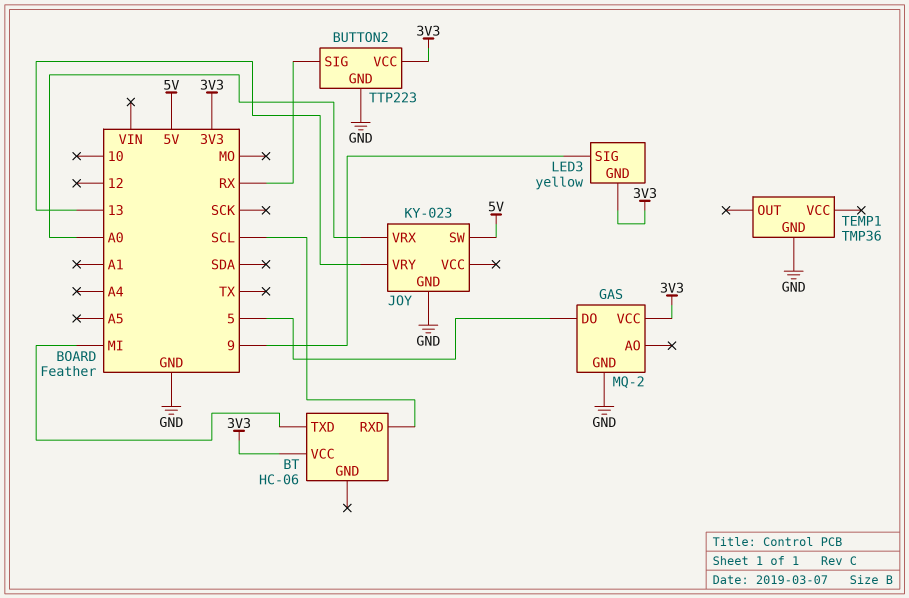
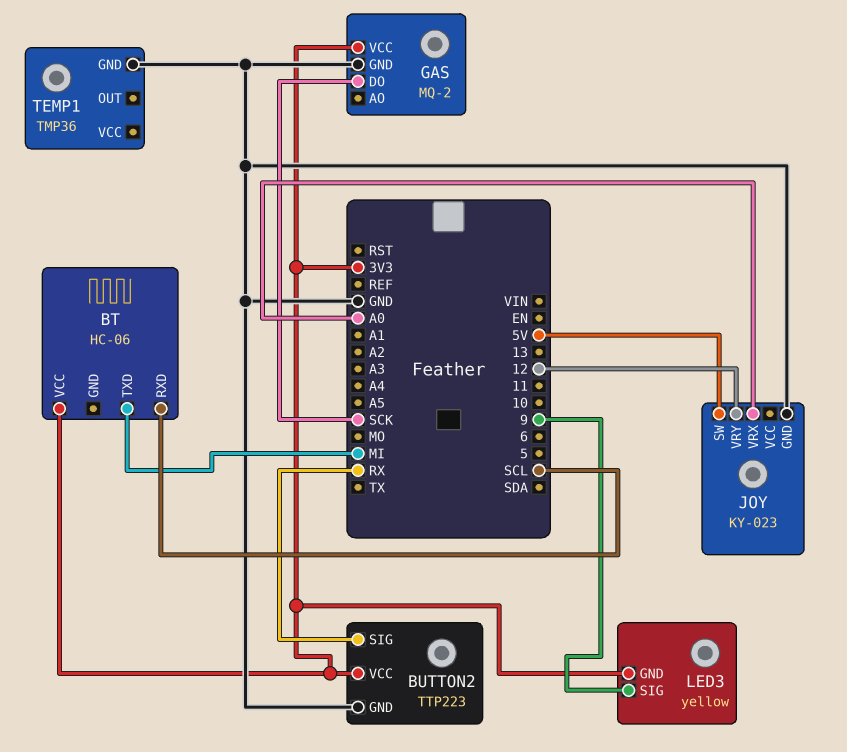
GAS pin DO: 5 -> SCK
JOY pin VRY: 13 -> 12

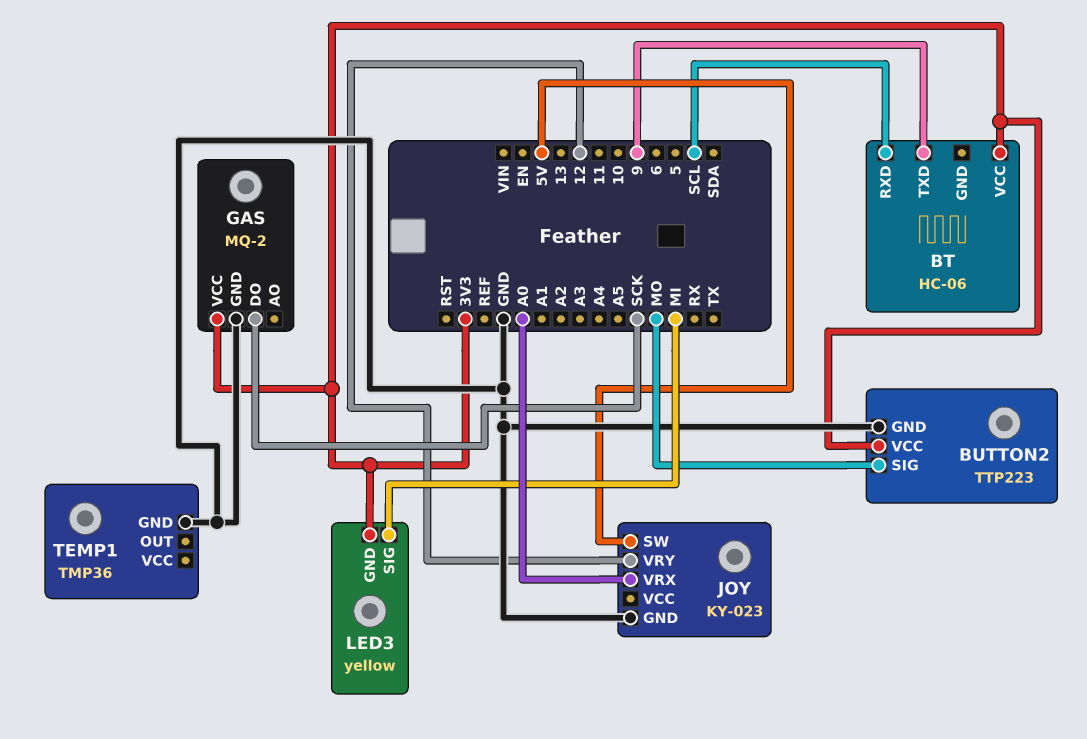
BT pin TXD: MI -> 9
BUTTON2 pin SIG: RX -> MO
LED3 pin SIG: 9 -> MI

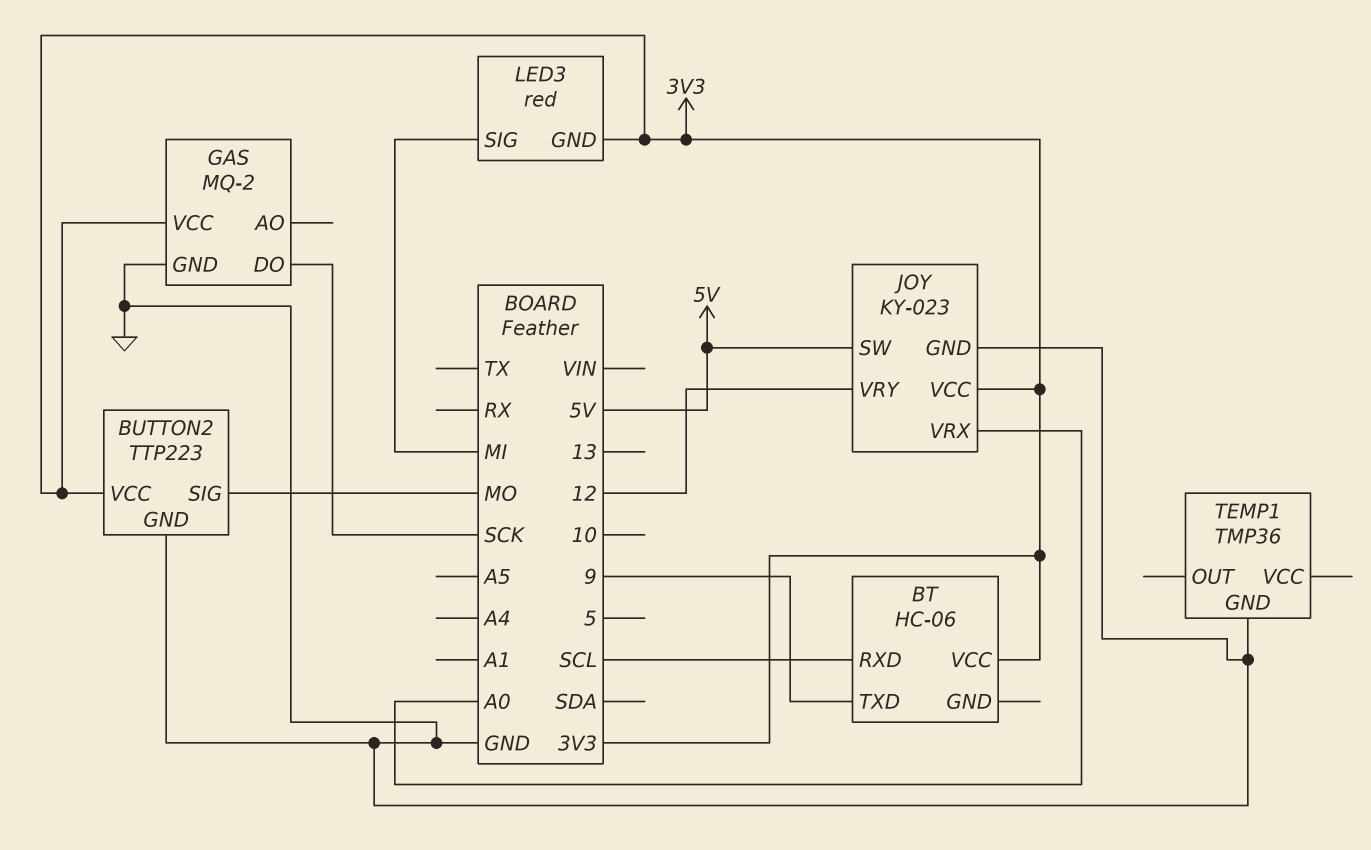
JOY pin VCC: none -> 3V3
LED3: yellow -> red

